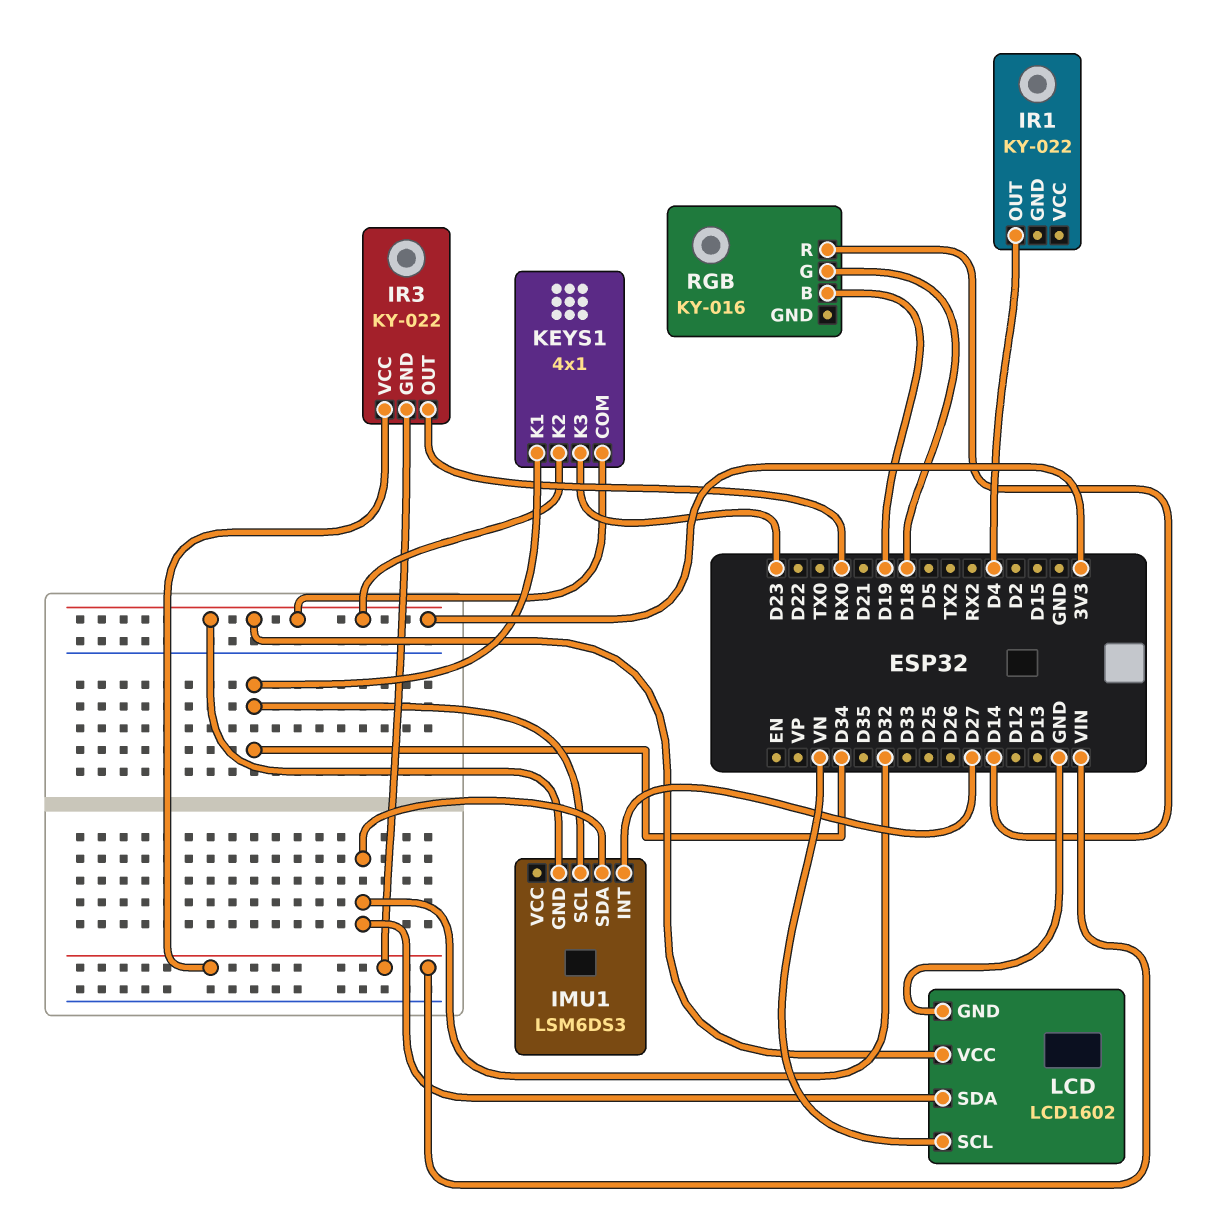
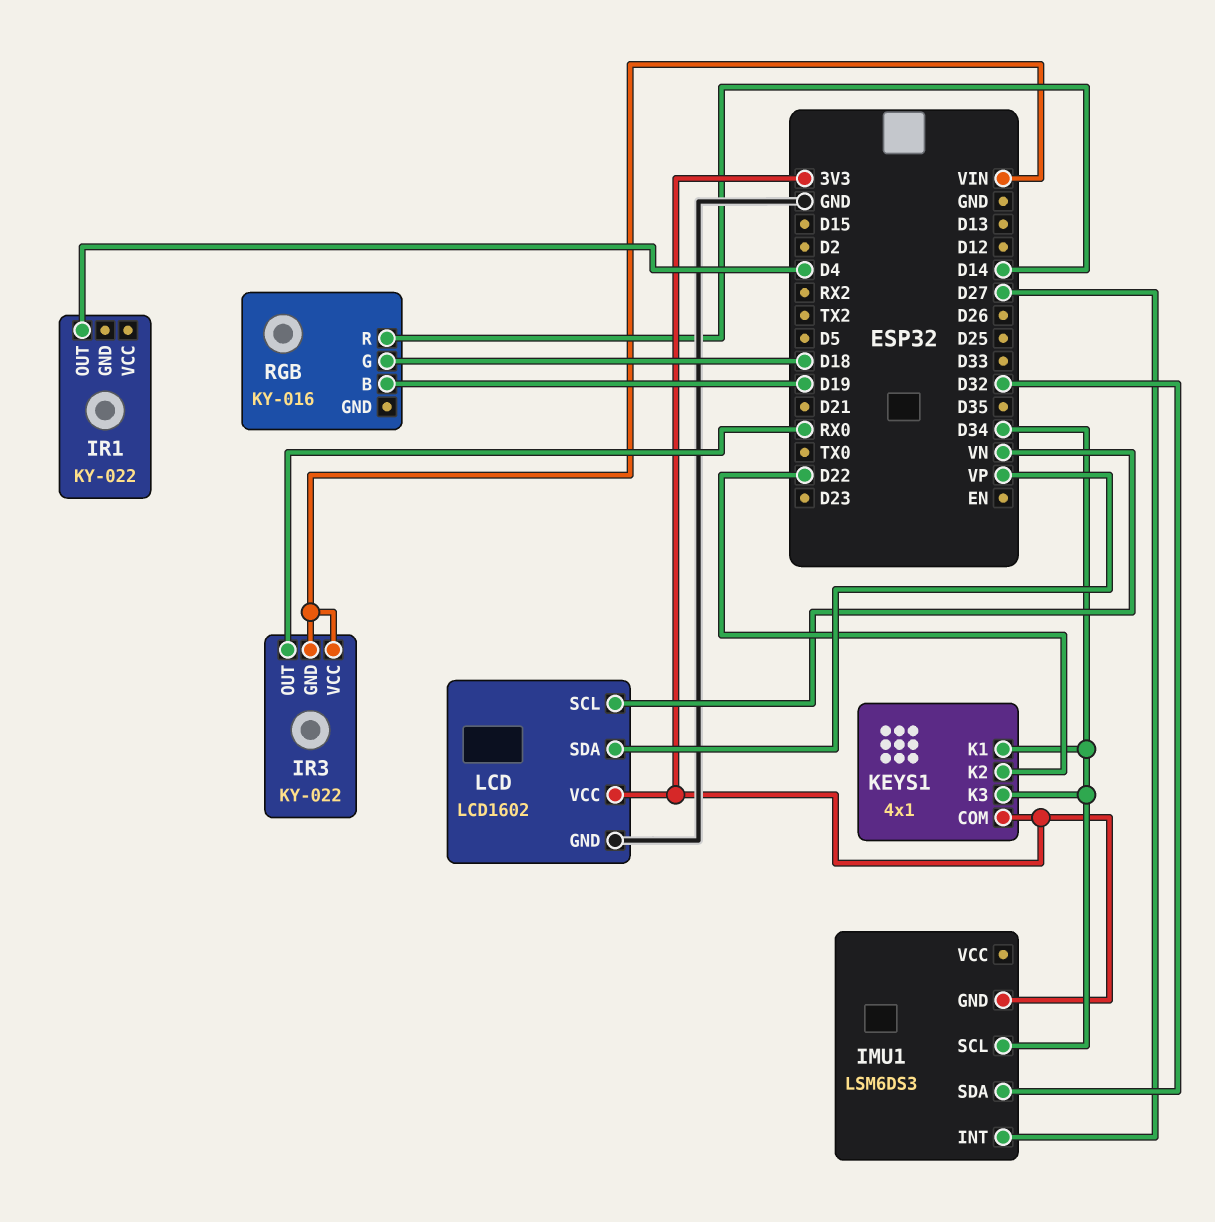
KEYS1 pin K2: 3V3 -> D22
KEYS1 pin K3: D23 -> D34
LCD pin SDA: D32 -> VP

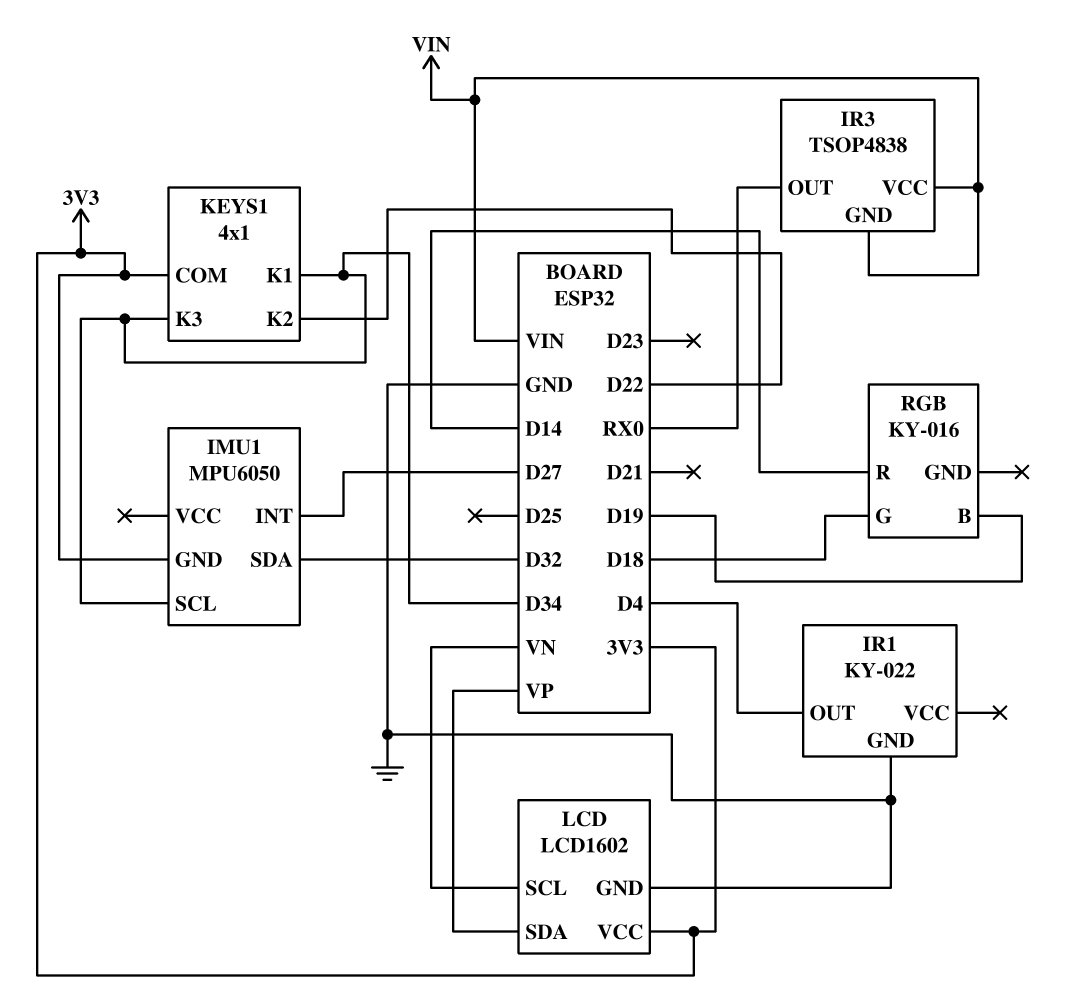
IMU1: LSM6DS3 -> MPU6050
IR1 pin GND: none -> GND
IR3: KY-022 -> TSOP4838

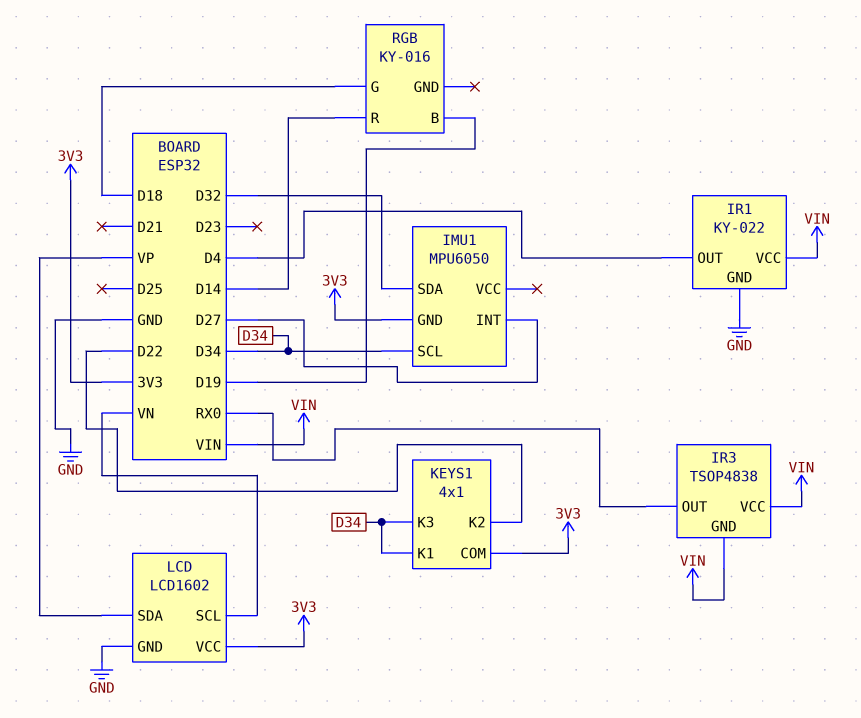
IR1 pin VCC: none -> VIN

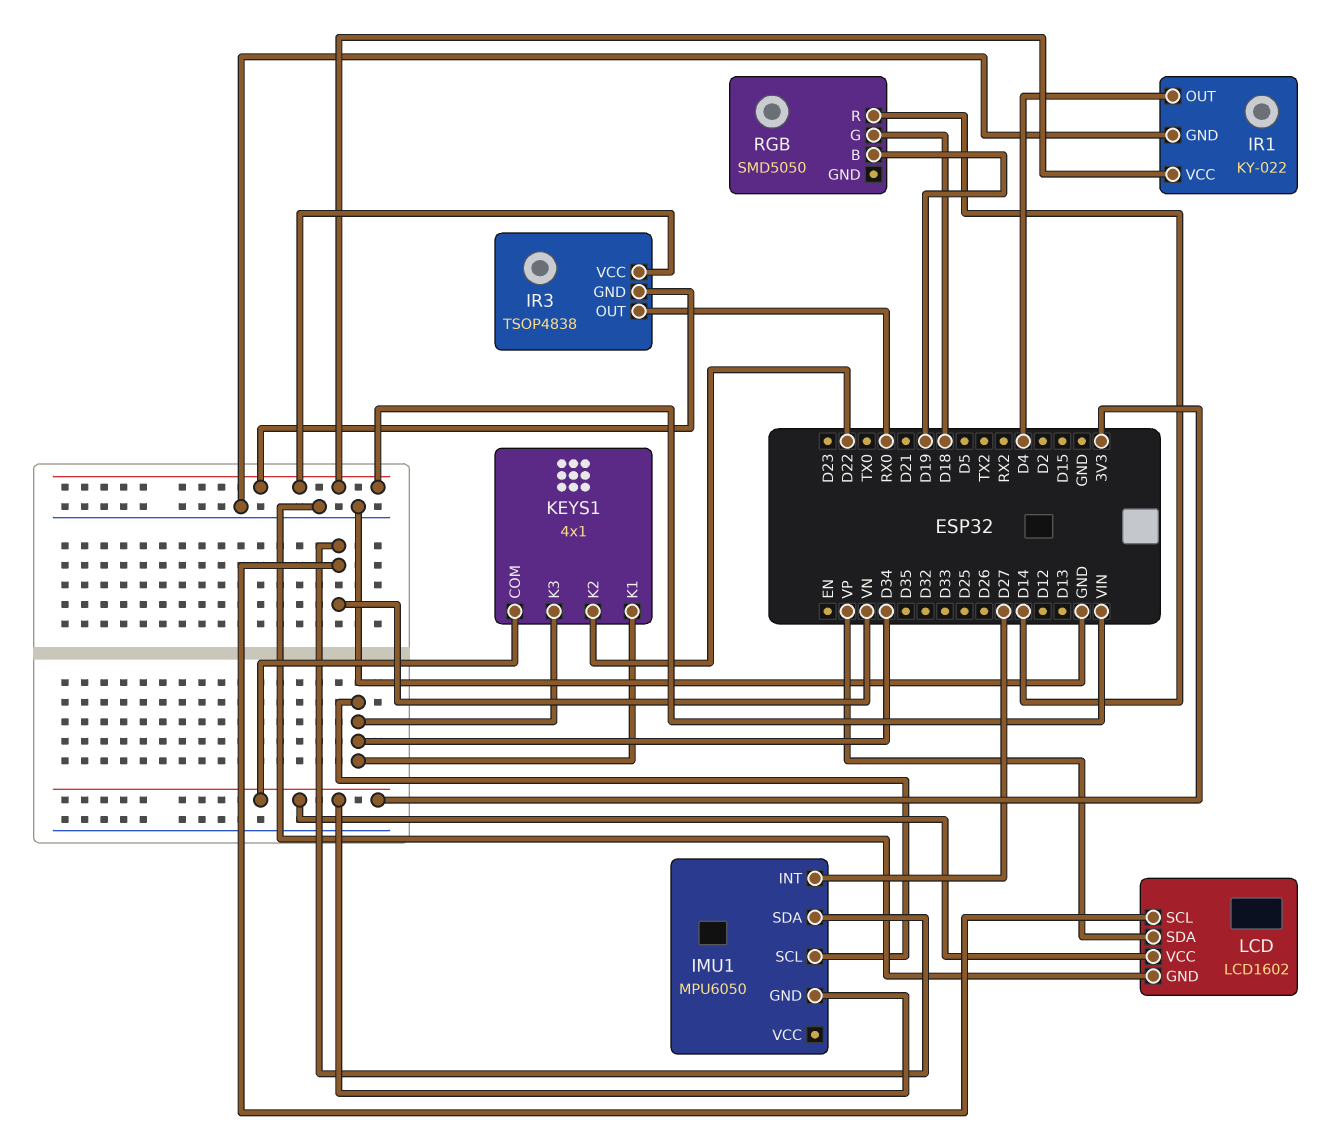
IMU1 pin SDA: D32 -> VN
RGB: KY-016 -> SMD5050

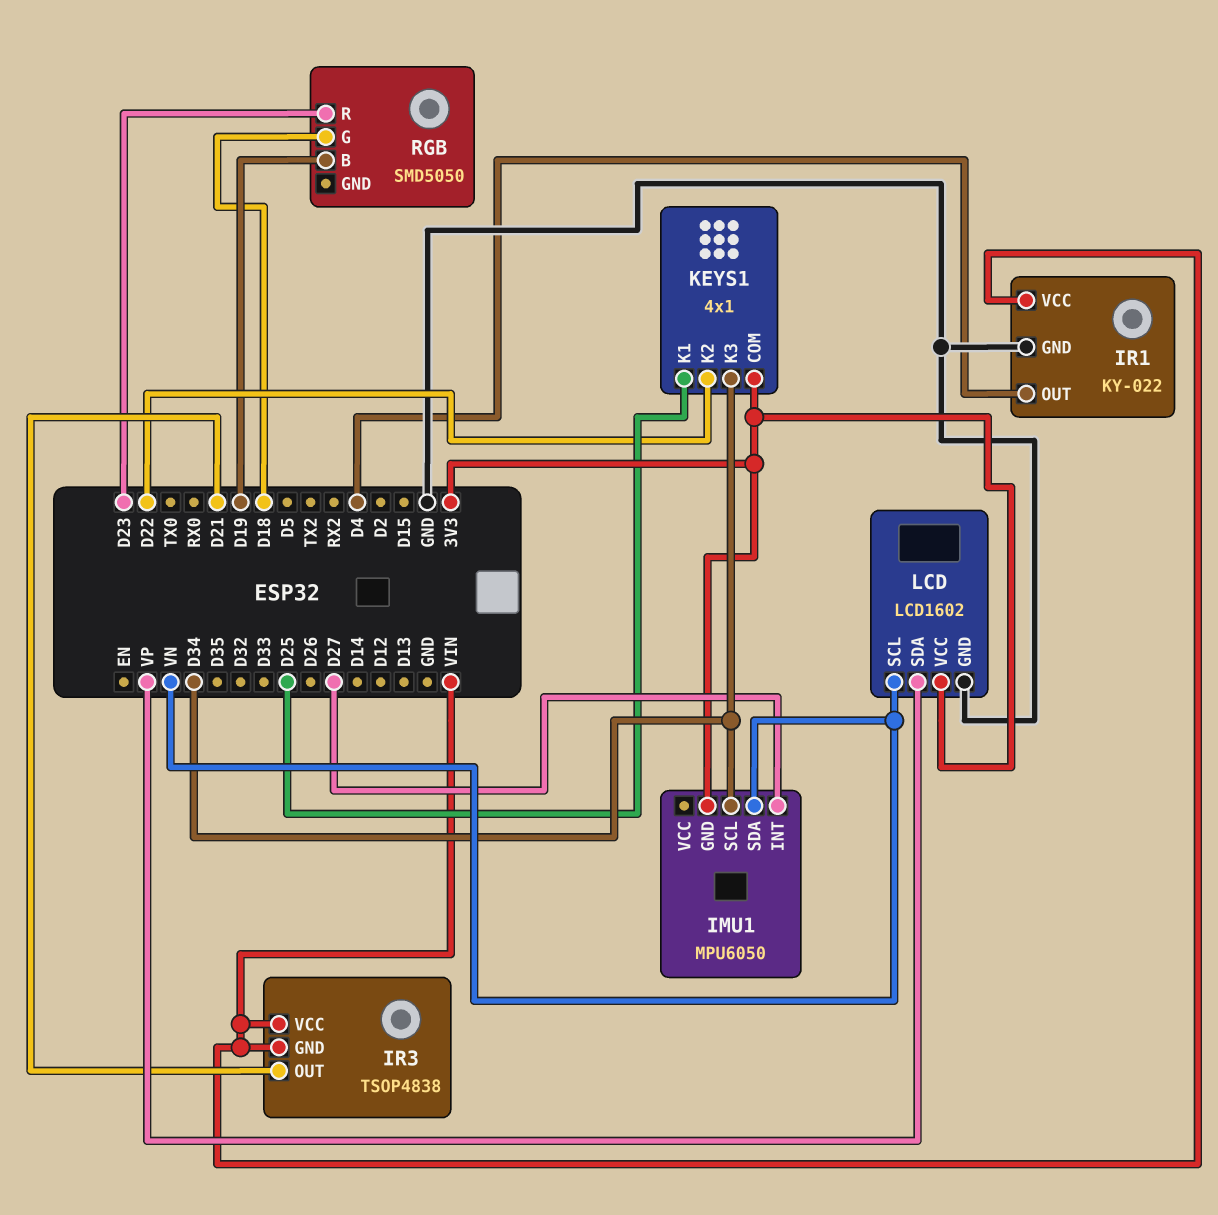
IR3 pin OUT: RX0 -> D21
KEYS1 pin K1: D34 -> D25
RGB pin R: D14 -> D23

